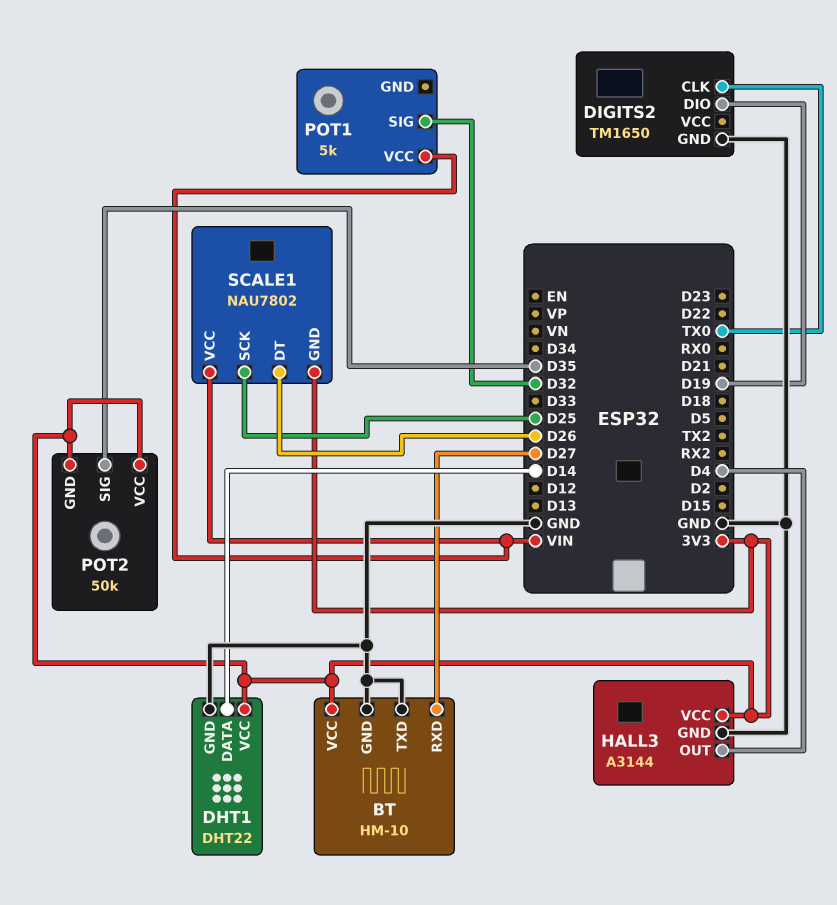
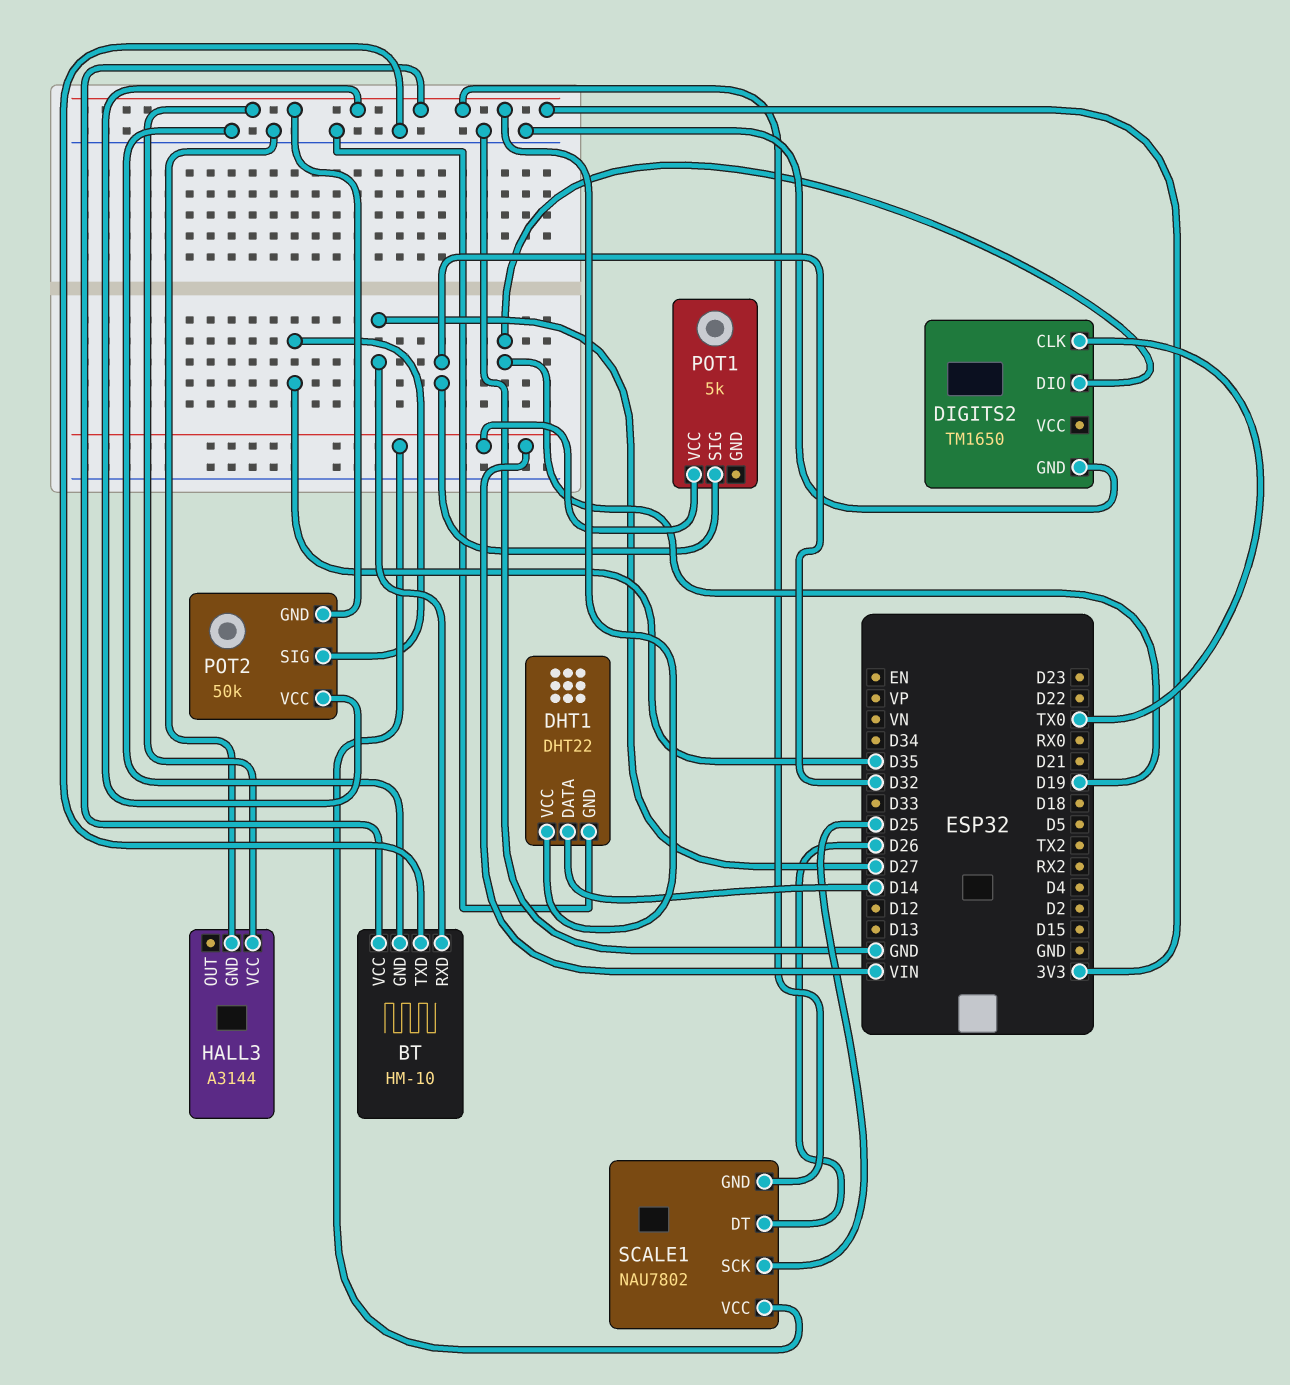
HALL3 pin OUT: D4 -> none

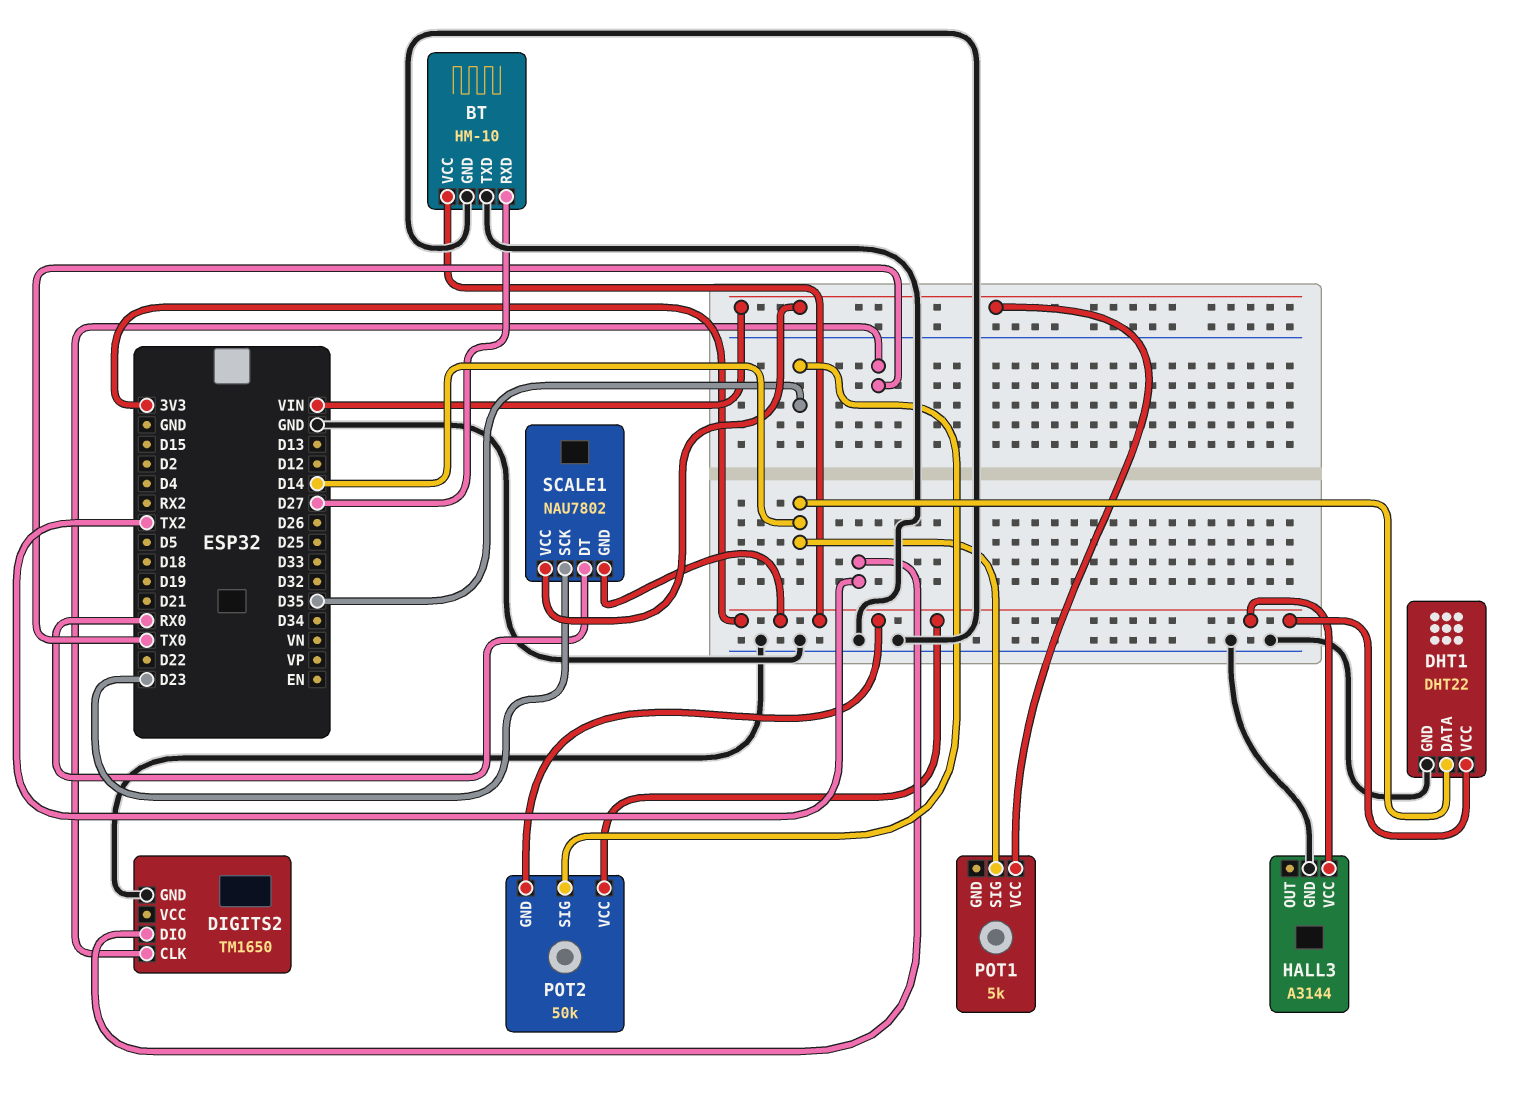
DIGITS2 pin DIO: D19 -> TX2
POT1 pin SIG: D32 -> D14
SCALE1 pin DT: D26 -> RX0
SCALE1 pin SCK: D25 -> D23

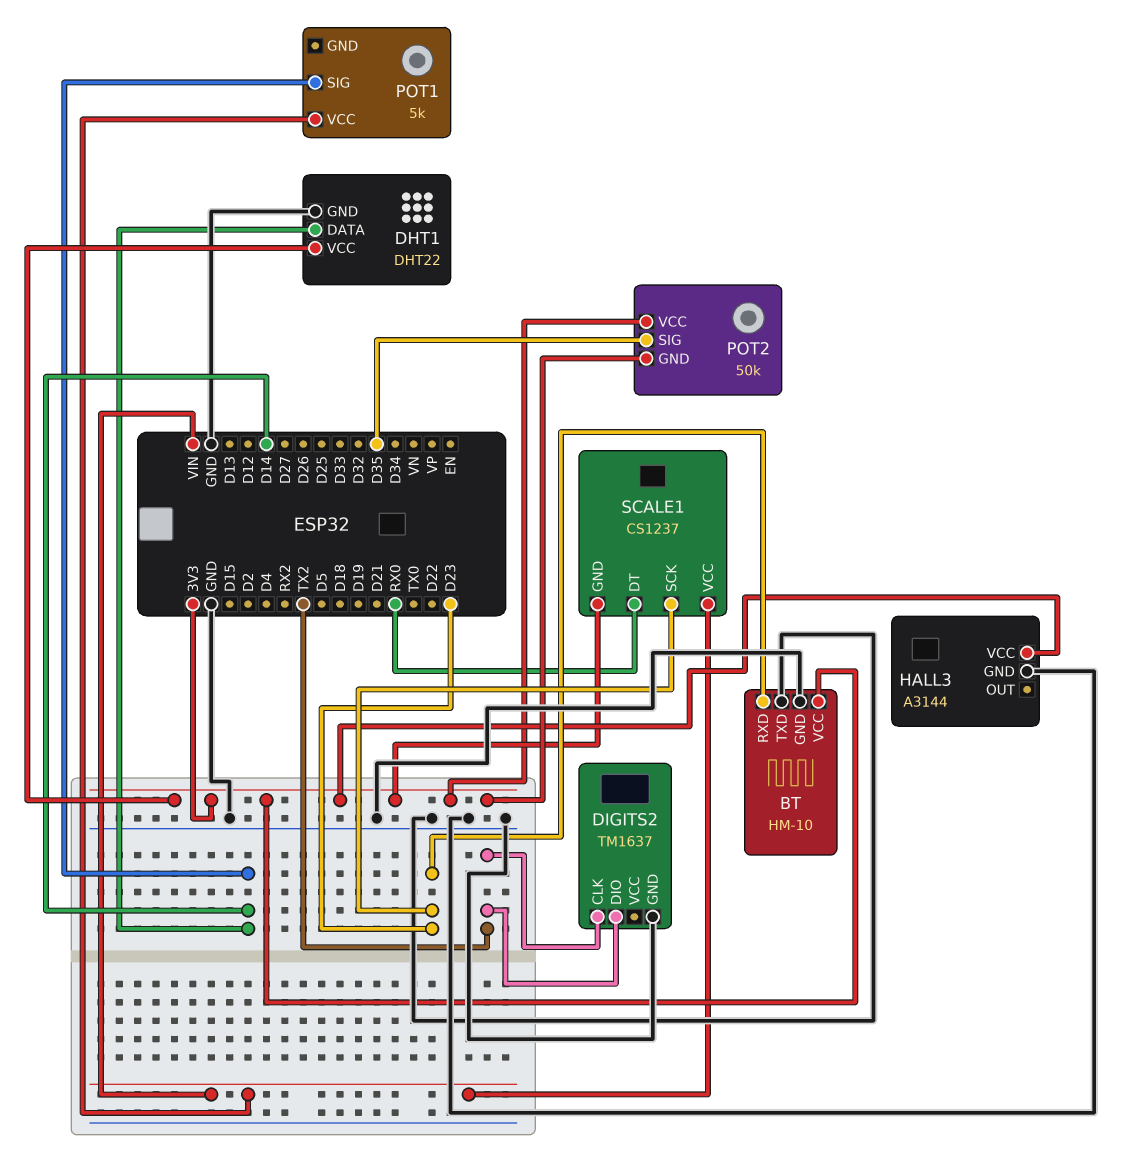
BT pin RXD: D27 -> D23
DIGITS2: TM1650 -> TM1637
DIGITS2 pin CLK: TX0 -> TX2
SCALE1: NAU7802 -> CS1237

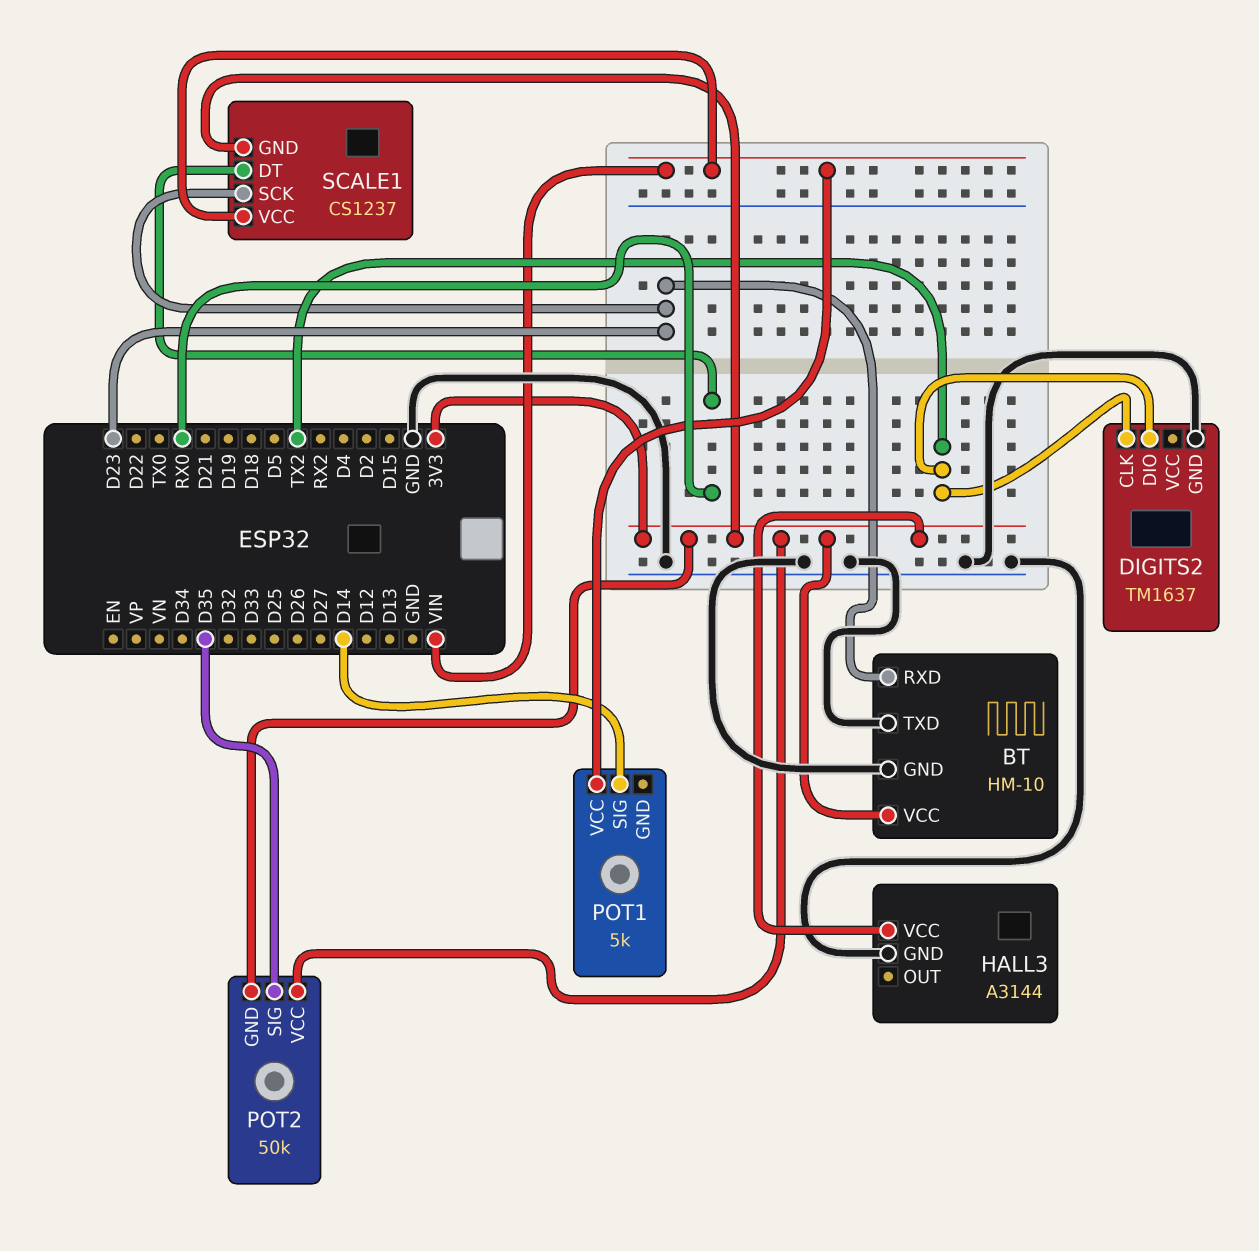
DHT1: DHT22 -> none
DHT1 pin DATA: D14 -> none
DHT1 pin GND: GND -> none
DHT1 pin VCC: 3V3 -> none

